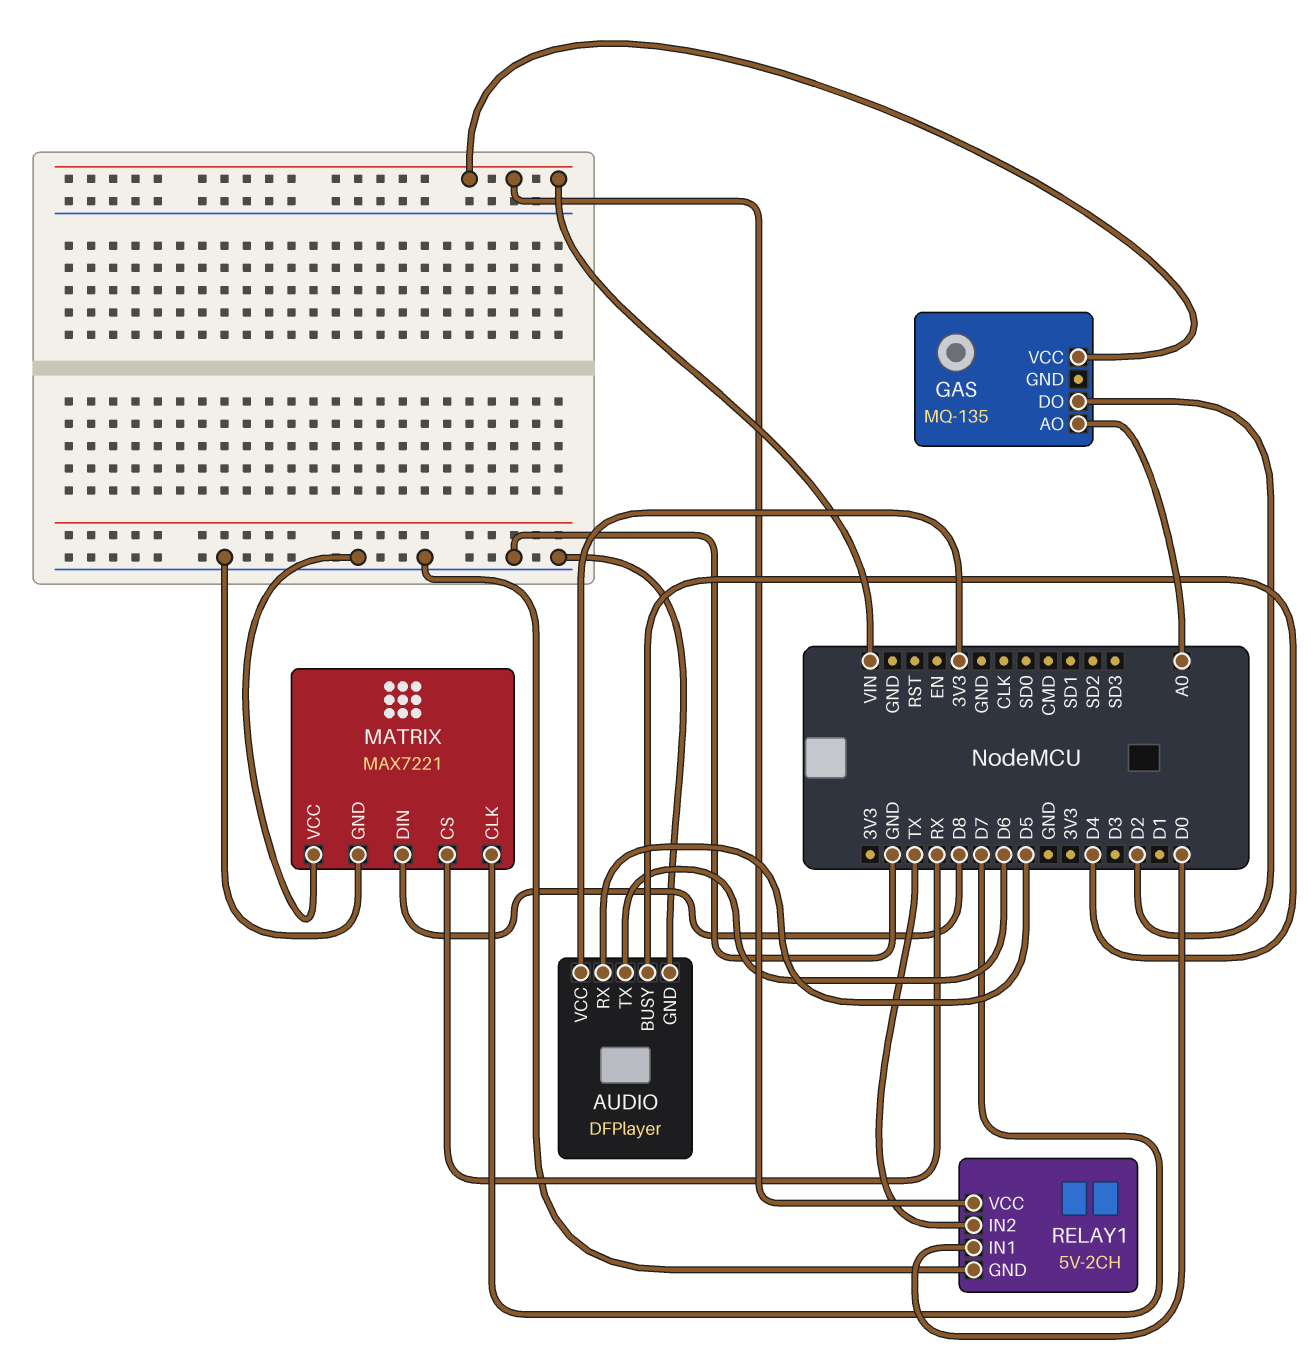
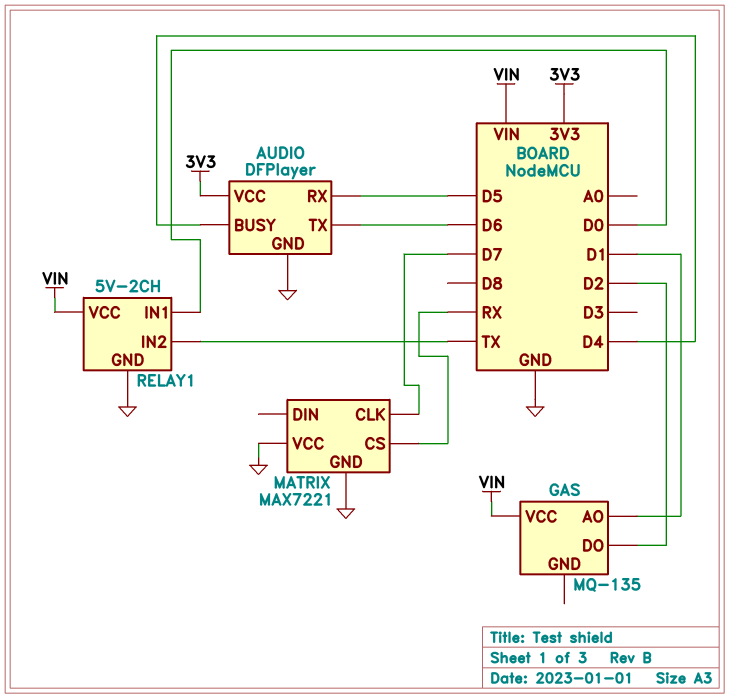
GAS pin AO: A0 -> D1
MATRIX pin DIN: D8 -> none

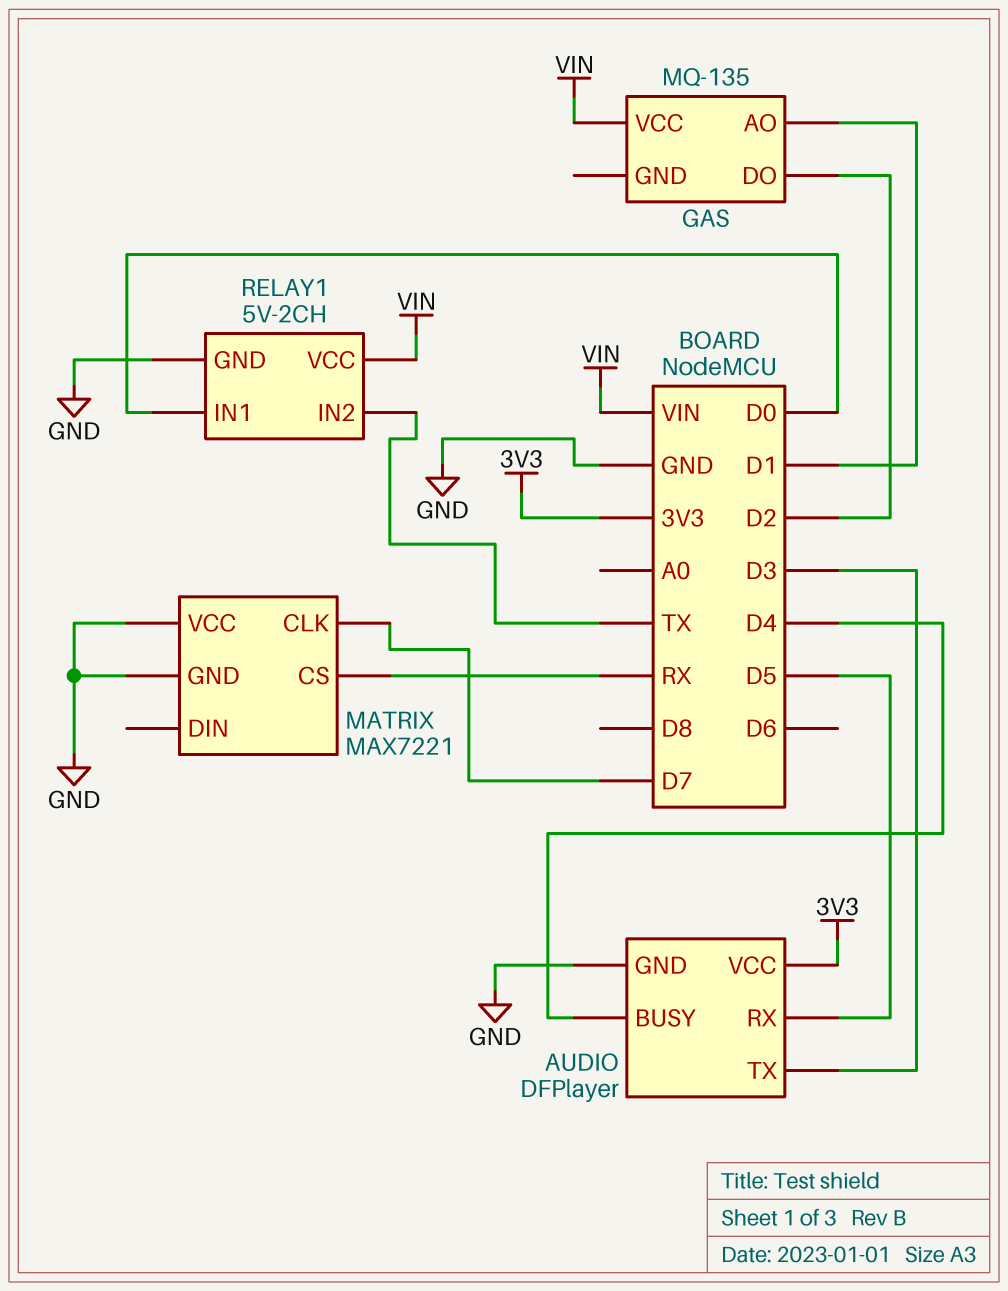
AUDIO pin TX: D6 -> D3

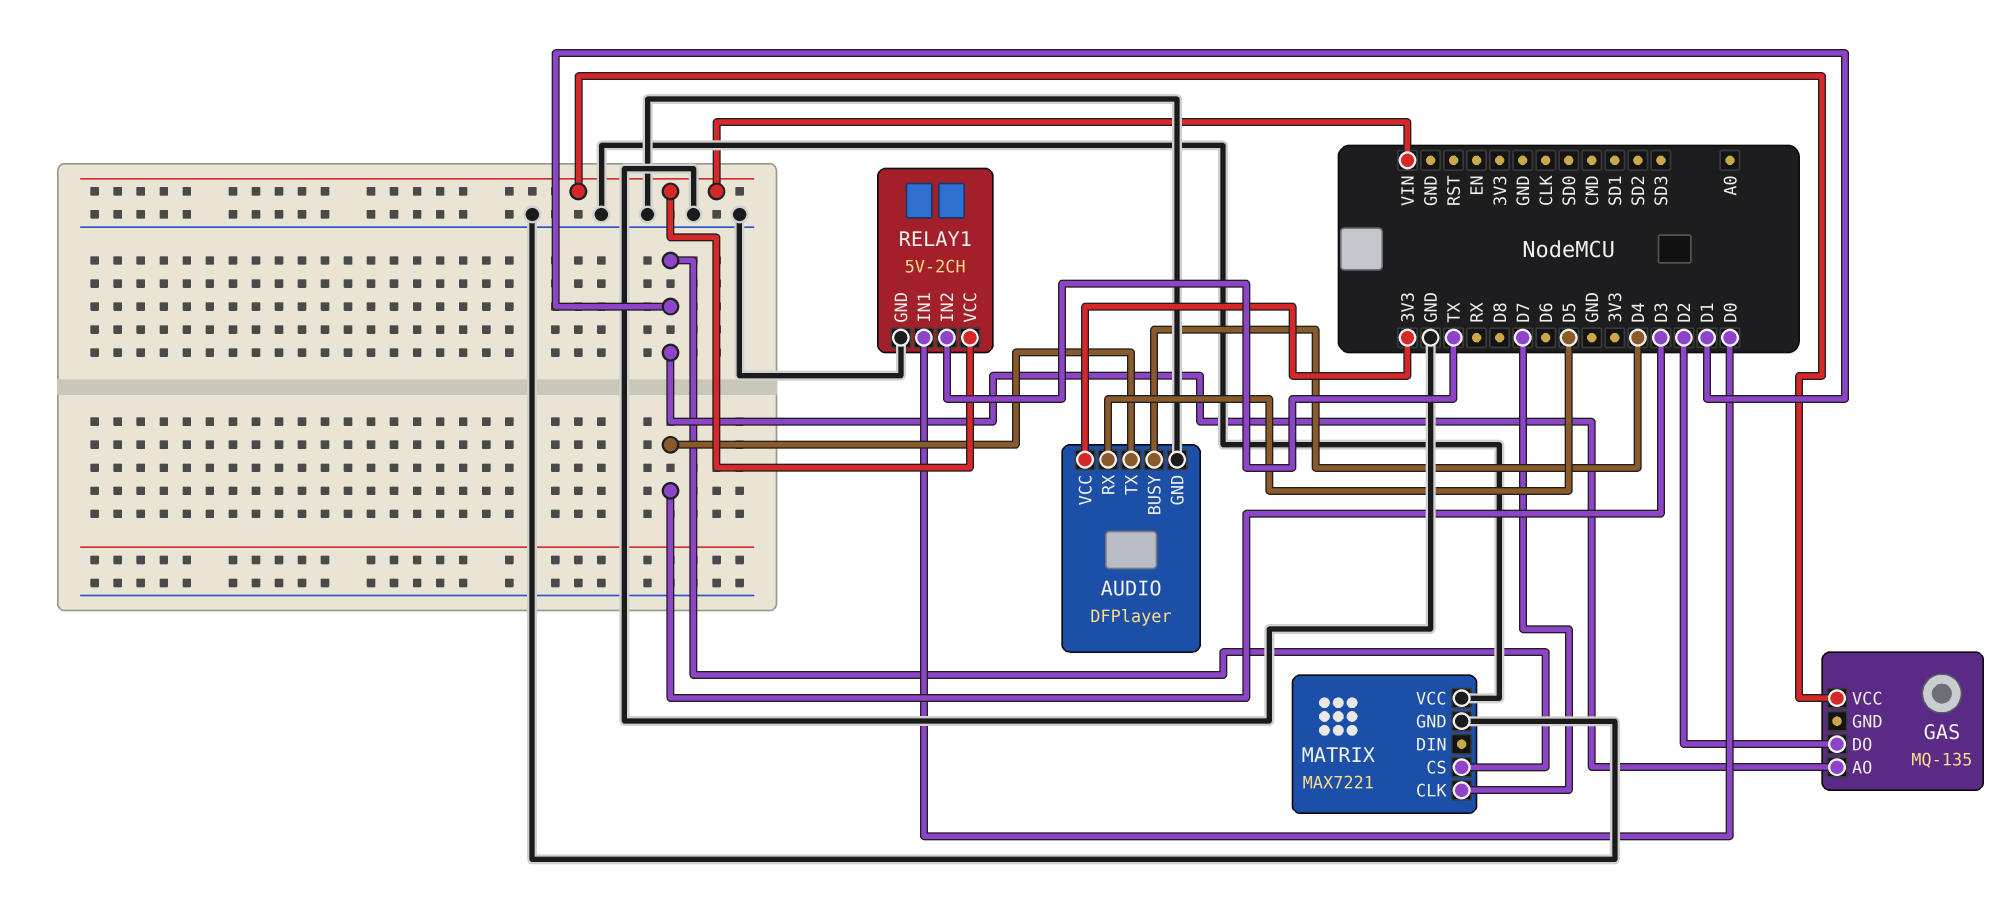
MATRIX pin CS: RX -> D1

